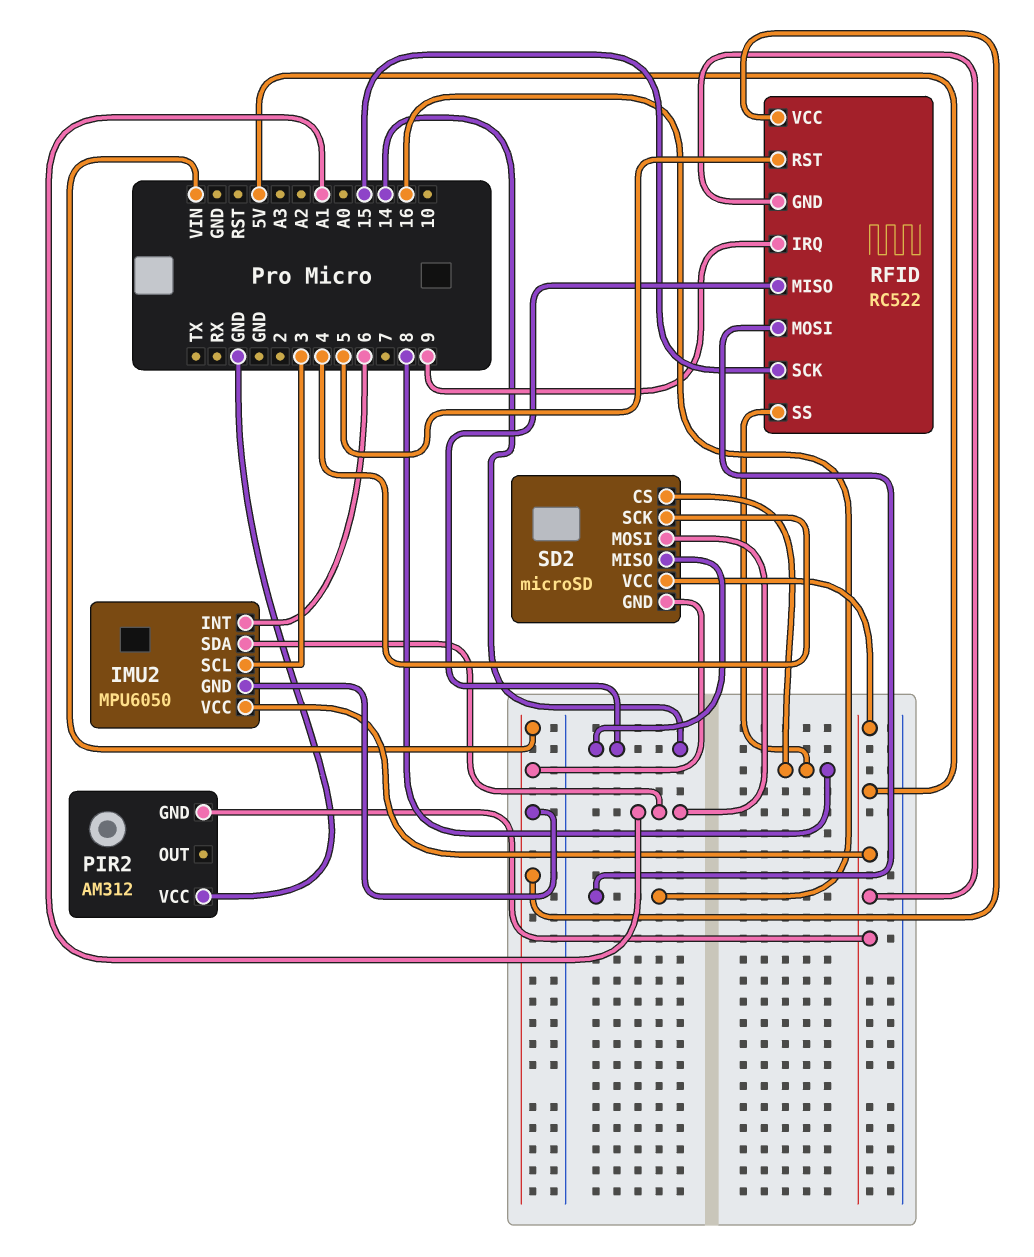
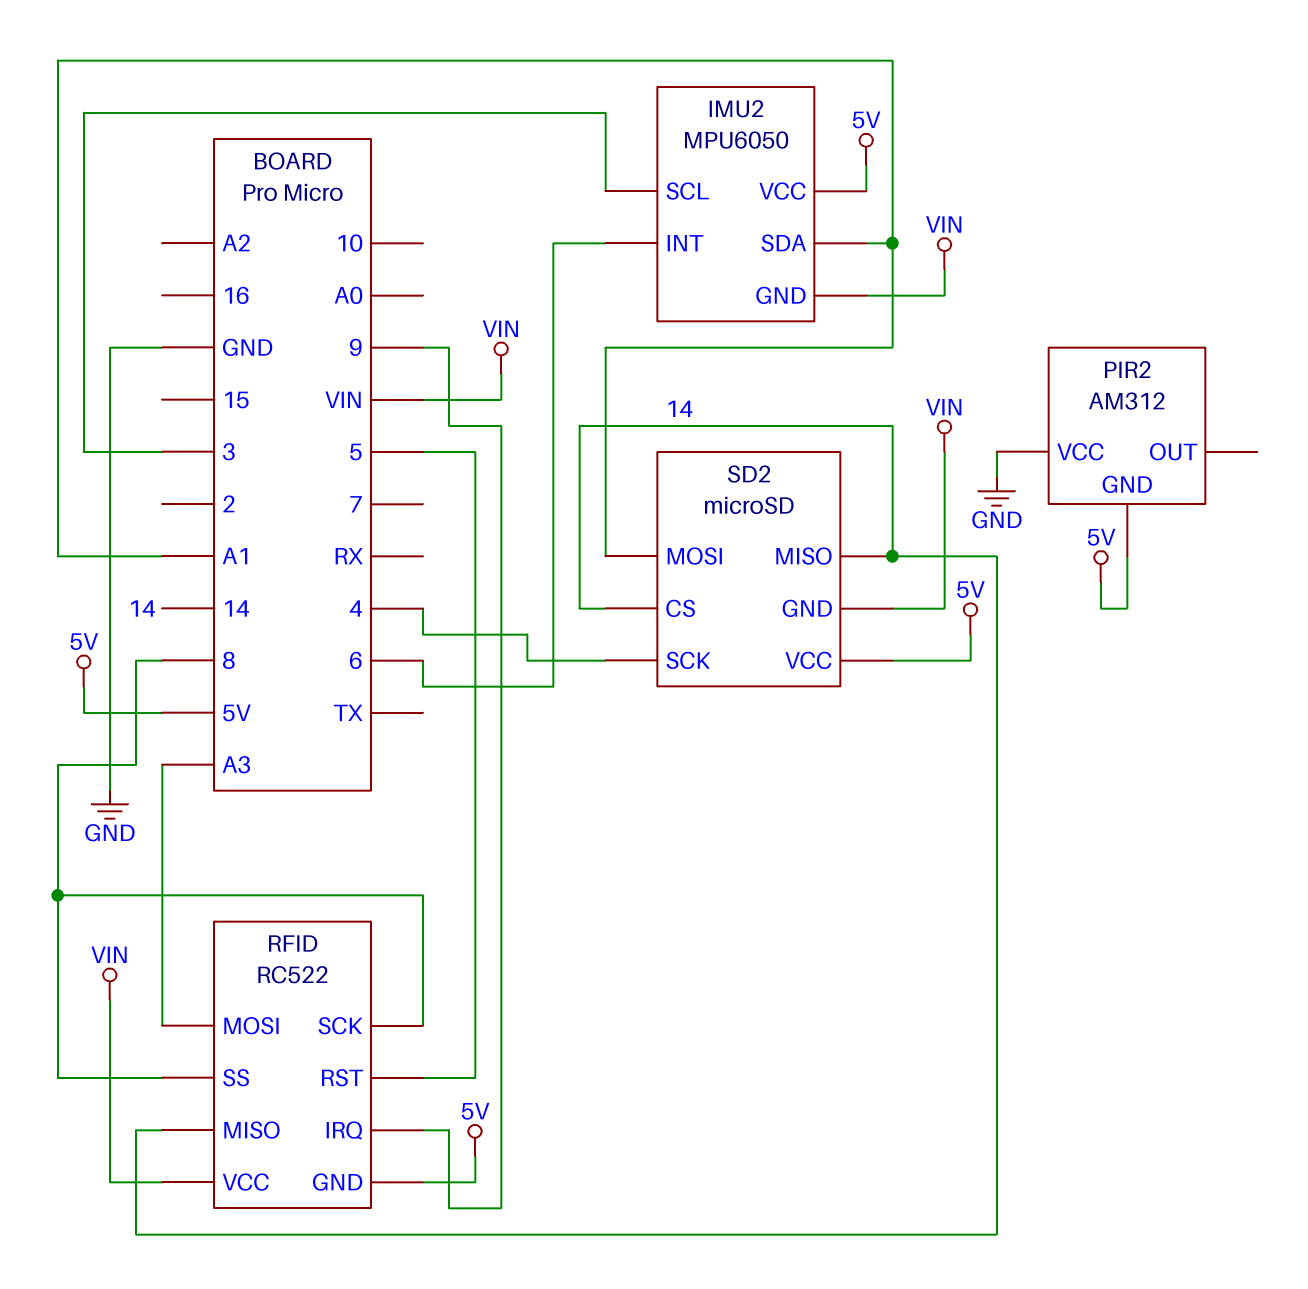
RFID pin MOSI: 16 -> A3
RFID pin SCK: 15 -> 8
SD2 pin CS: 8 -> 14

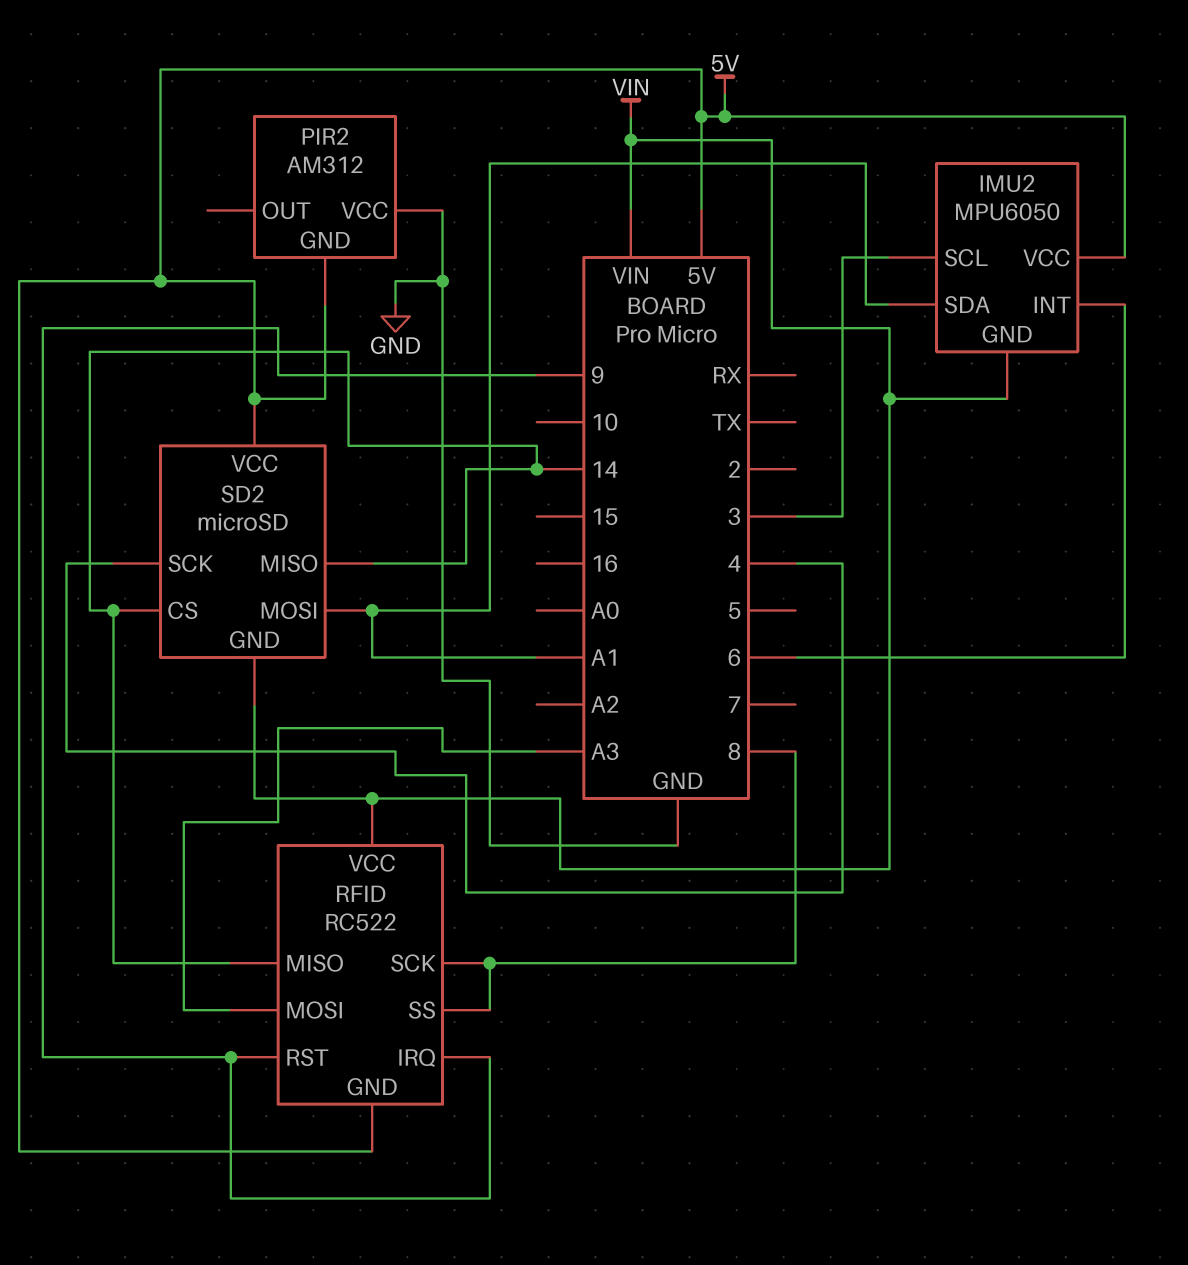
RFID pin RST: 5 -> 9

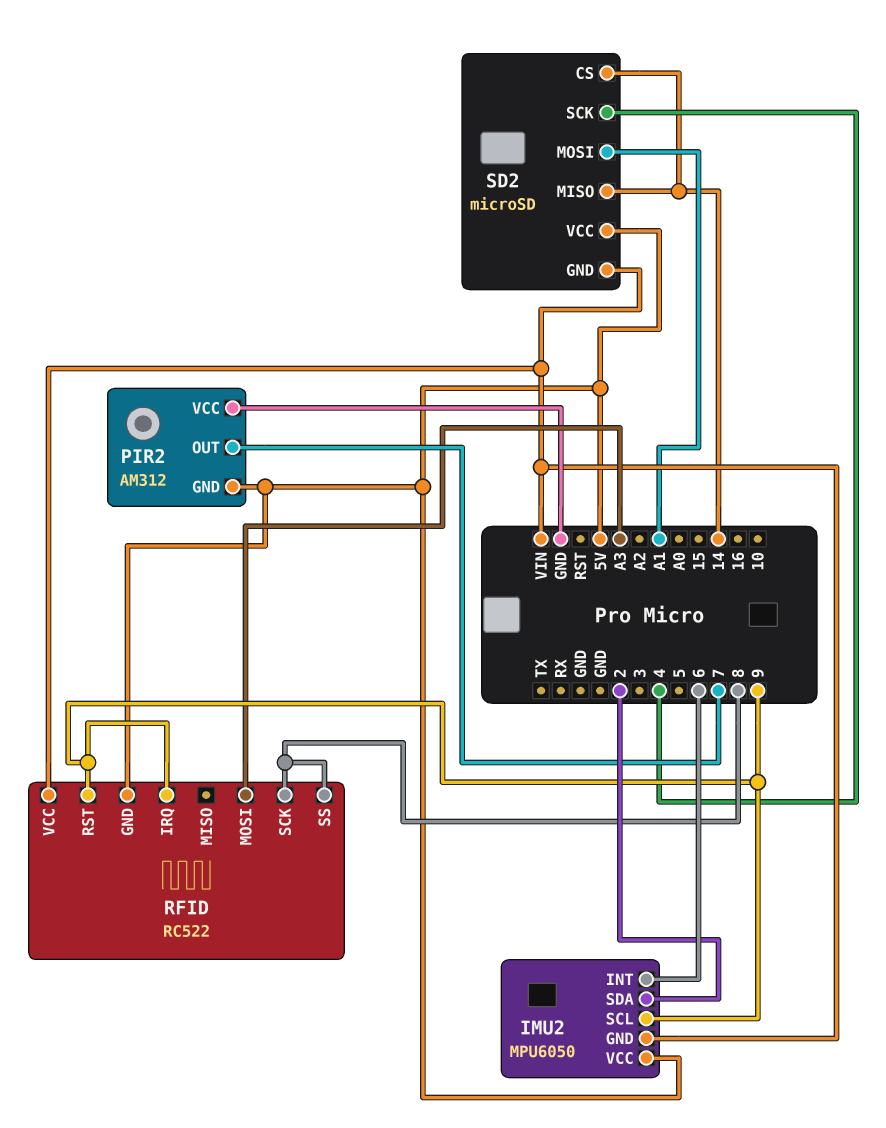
IMU2 pin SCL: 3 -> 9
IMU2 pin SDA: A1 -> 2
PIR2 pin OUT: none -> 7
RFID pin MISO: 14 -> none

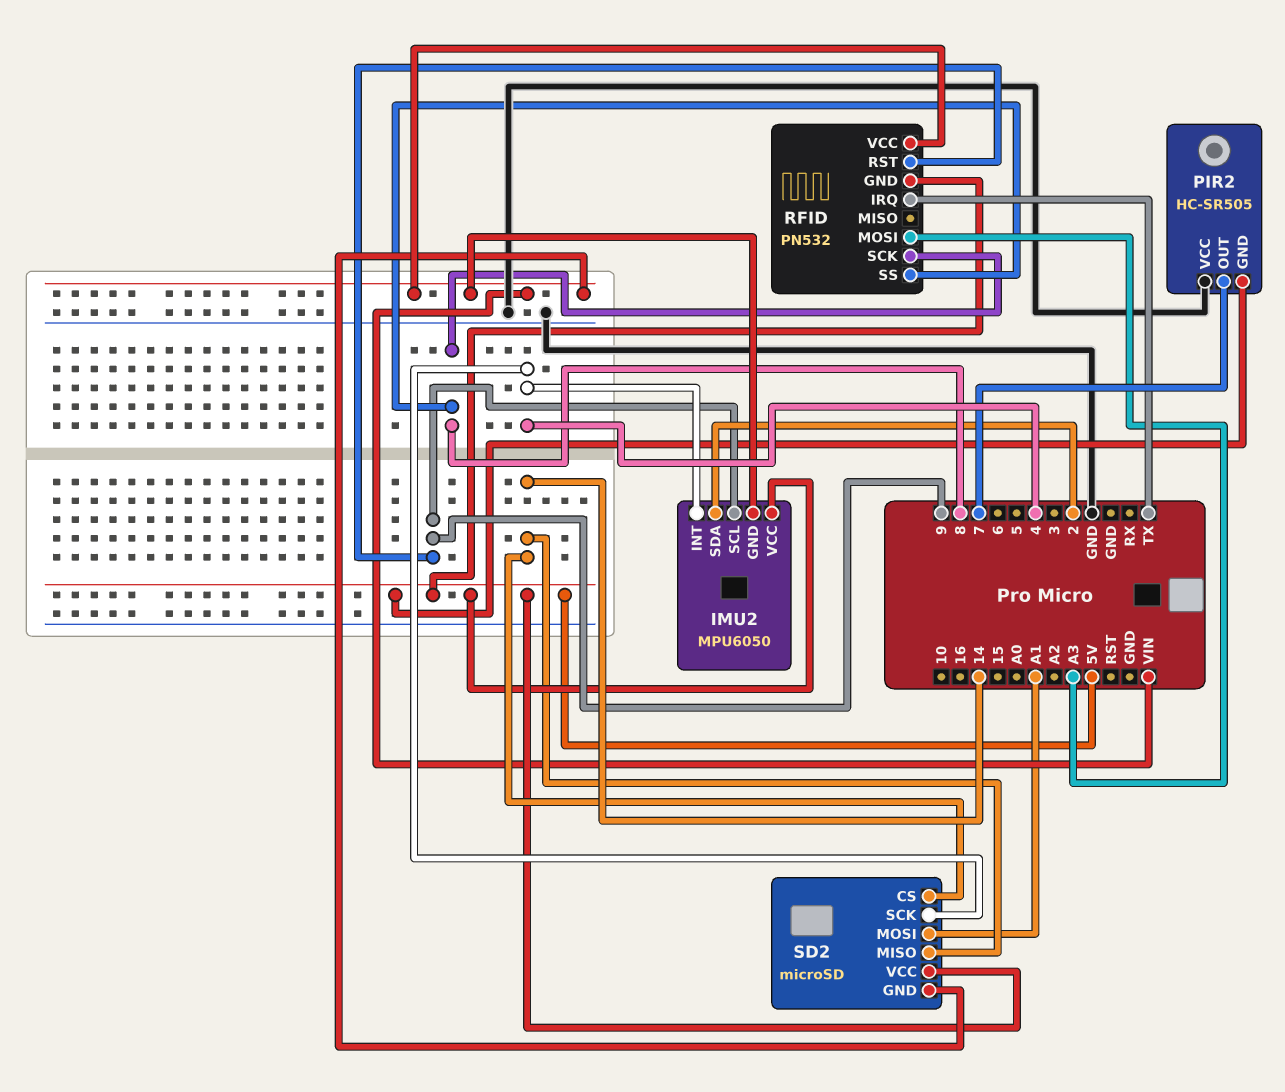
IMU2 pin INT: 6 -> 4
PIR2: AM312 -> HC-SR505
RFID: RC522 -> PN532
RFID pin IRQ: 9 -> TX

